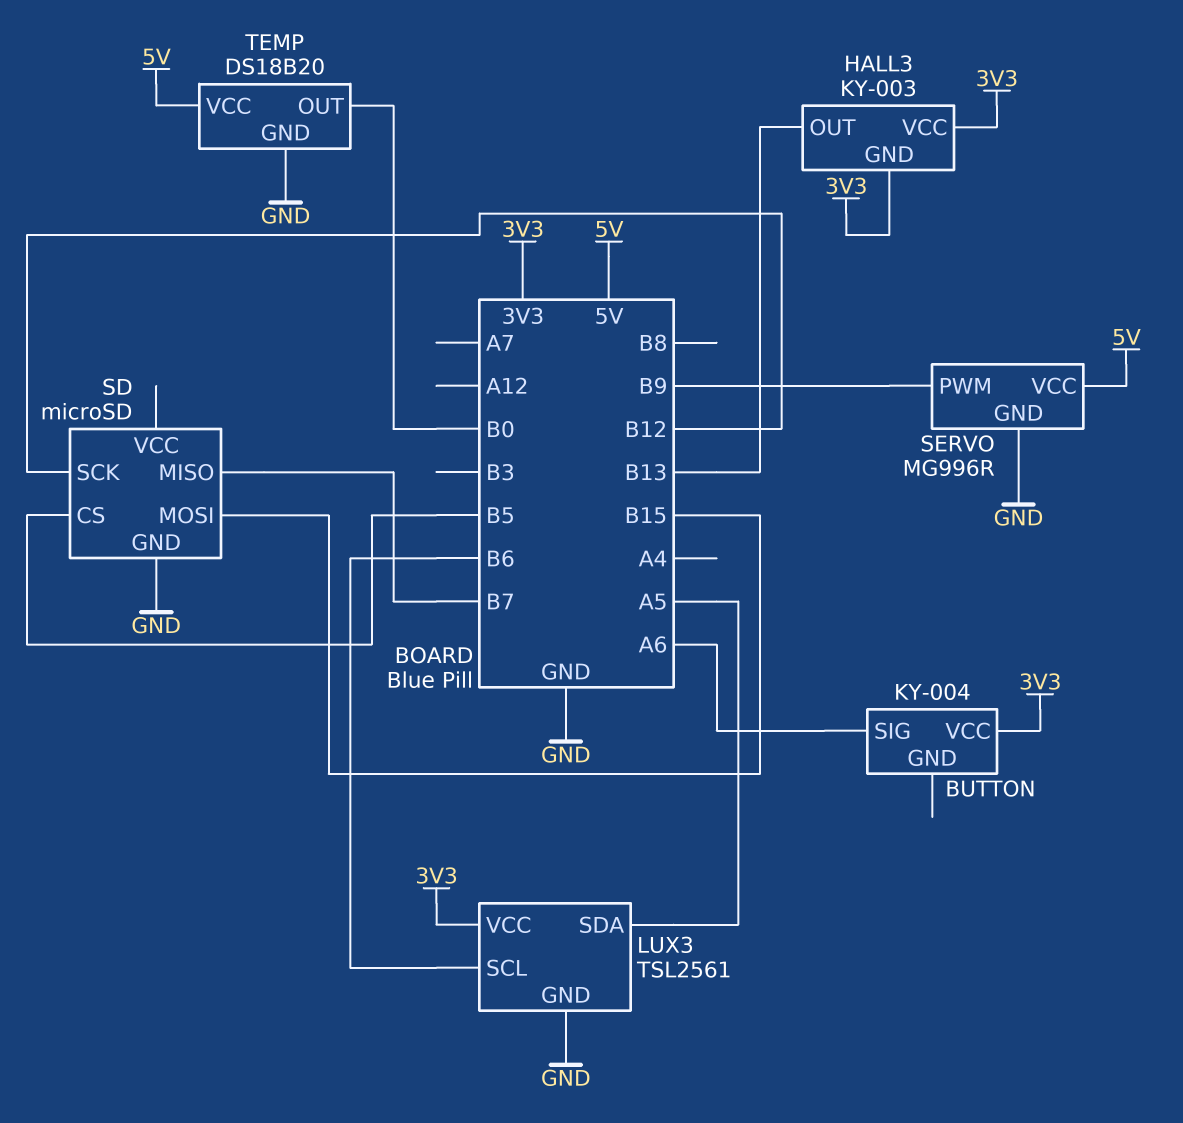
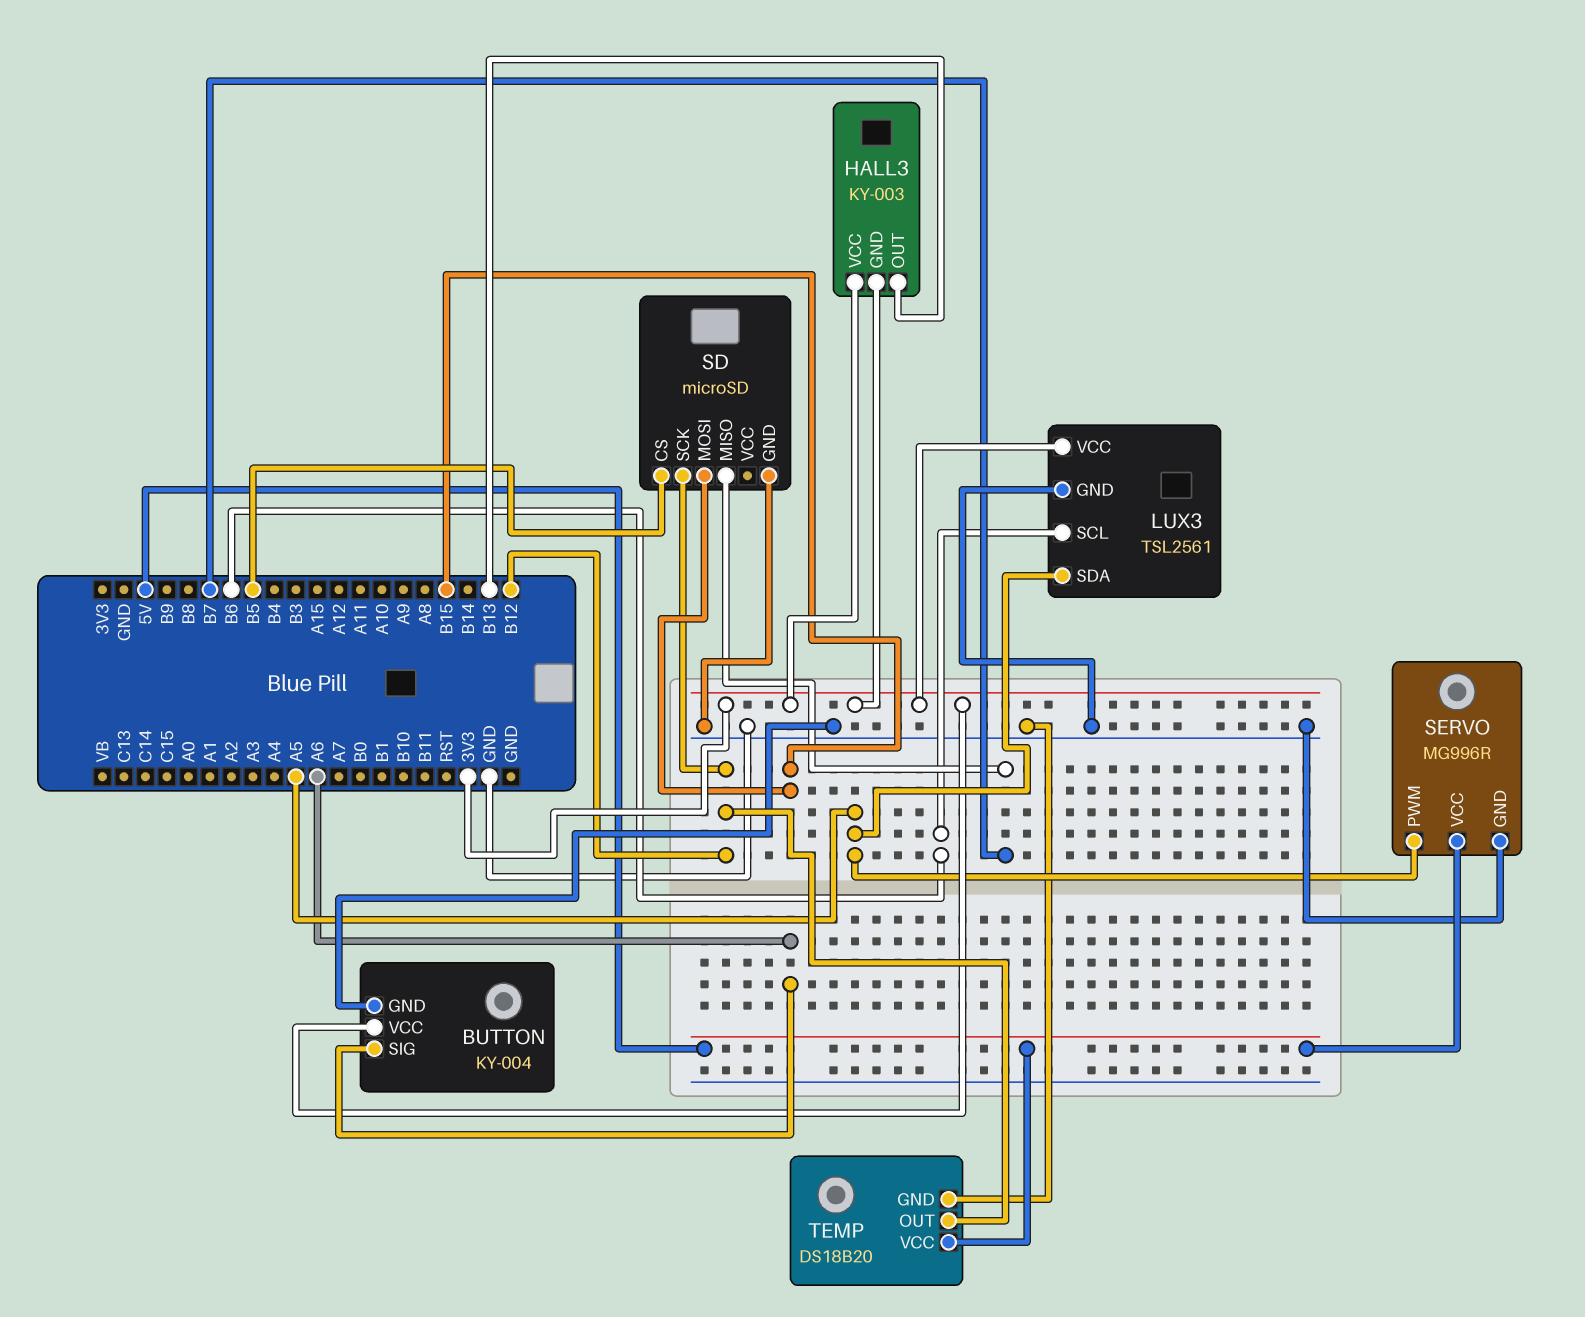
BUTTON pin GND: none -> GND
SERVO pin PWM: B9 -> A5
TEMP pin OUT: B0 -> B12

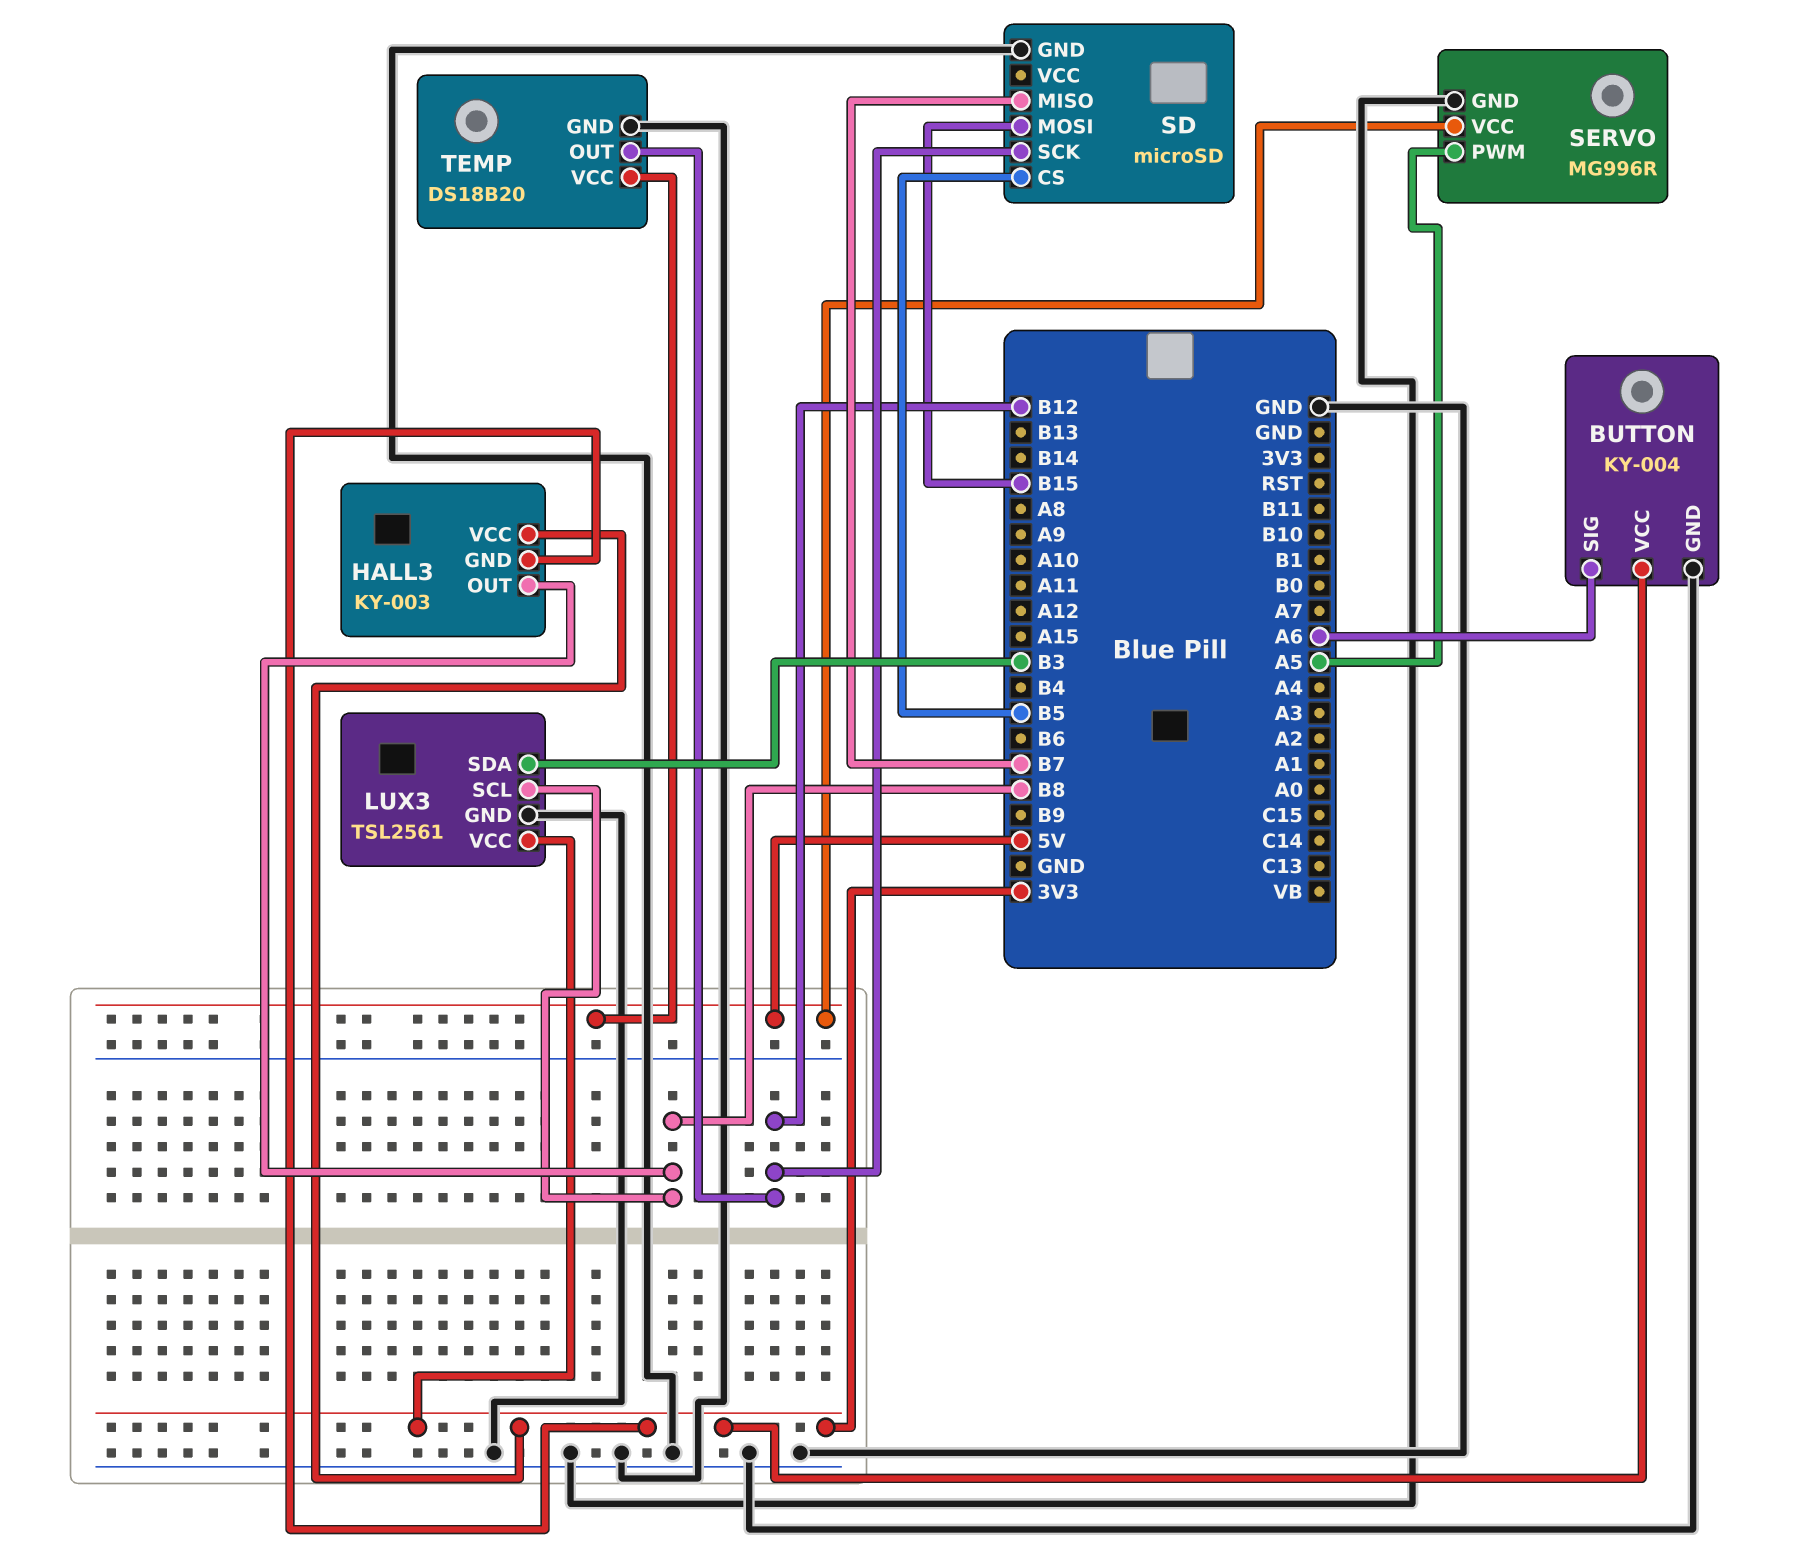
HALL3 pin OUT: B13 -> B8
LUX3 pin SCL: B6 -> B8
LUX3 pin SDA: A5 -> B3

